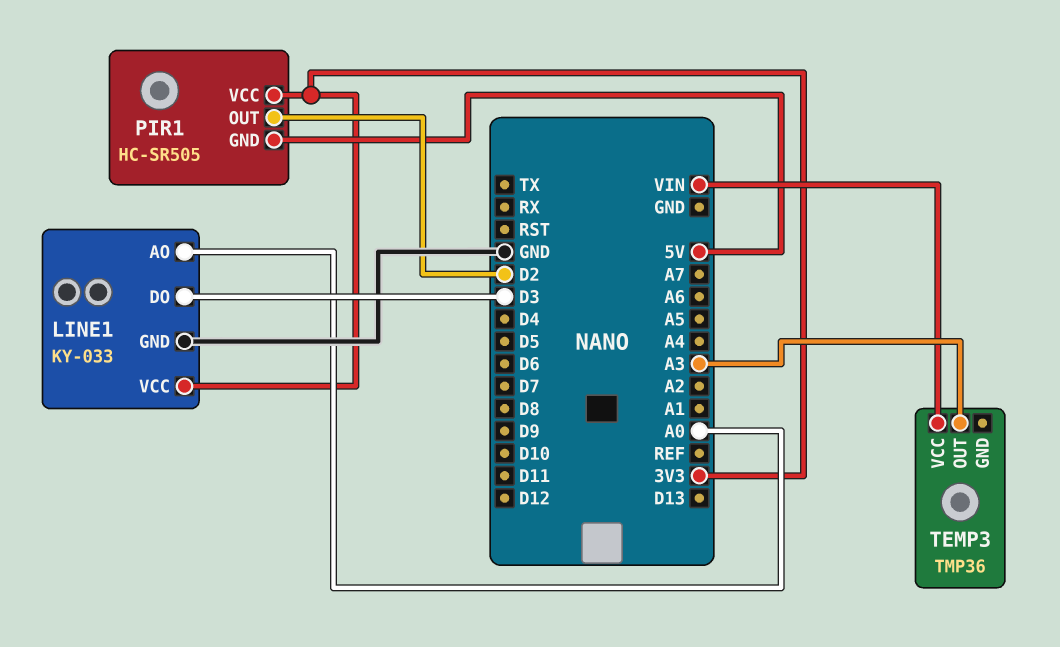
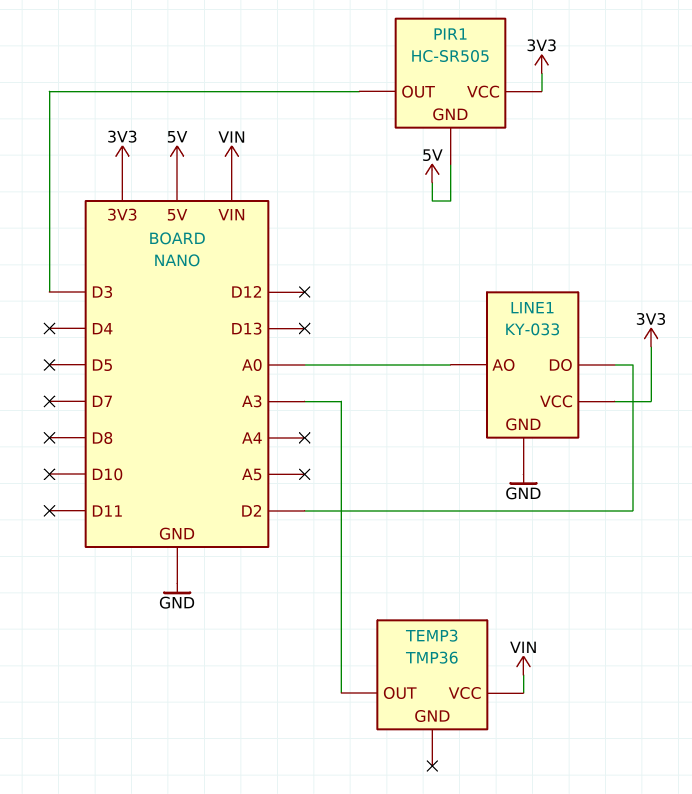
LINE1 pin DO: D3 -> D2
PIR1 pin OUT: D2 -> D3

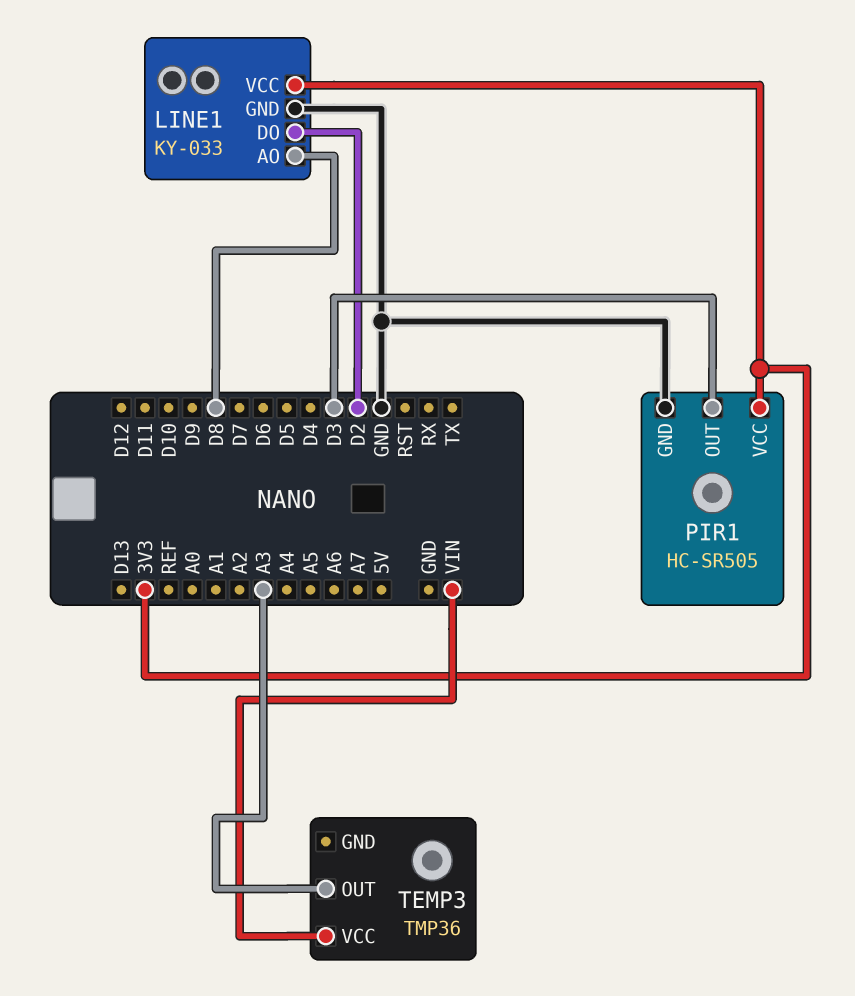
LINE1 pin AO: A0 -> D8
PIR1 pin GND: 5V -> GND

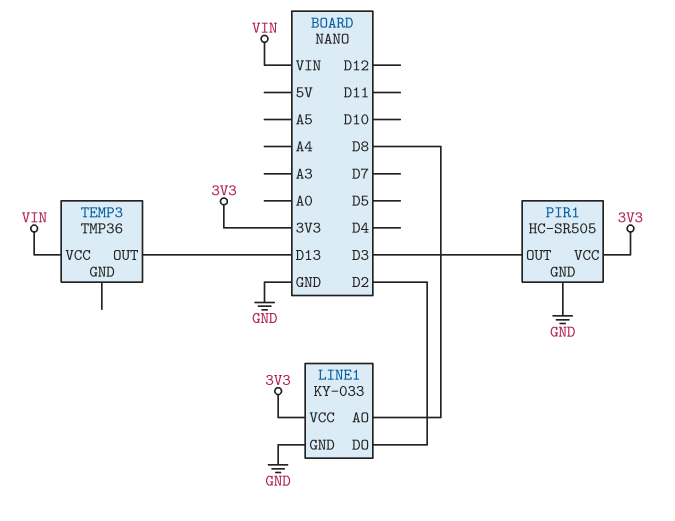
TEMP3 pin OUT: A3 -> D13

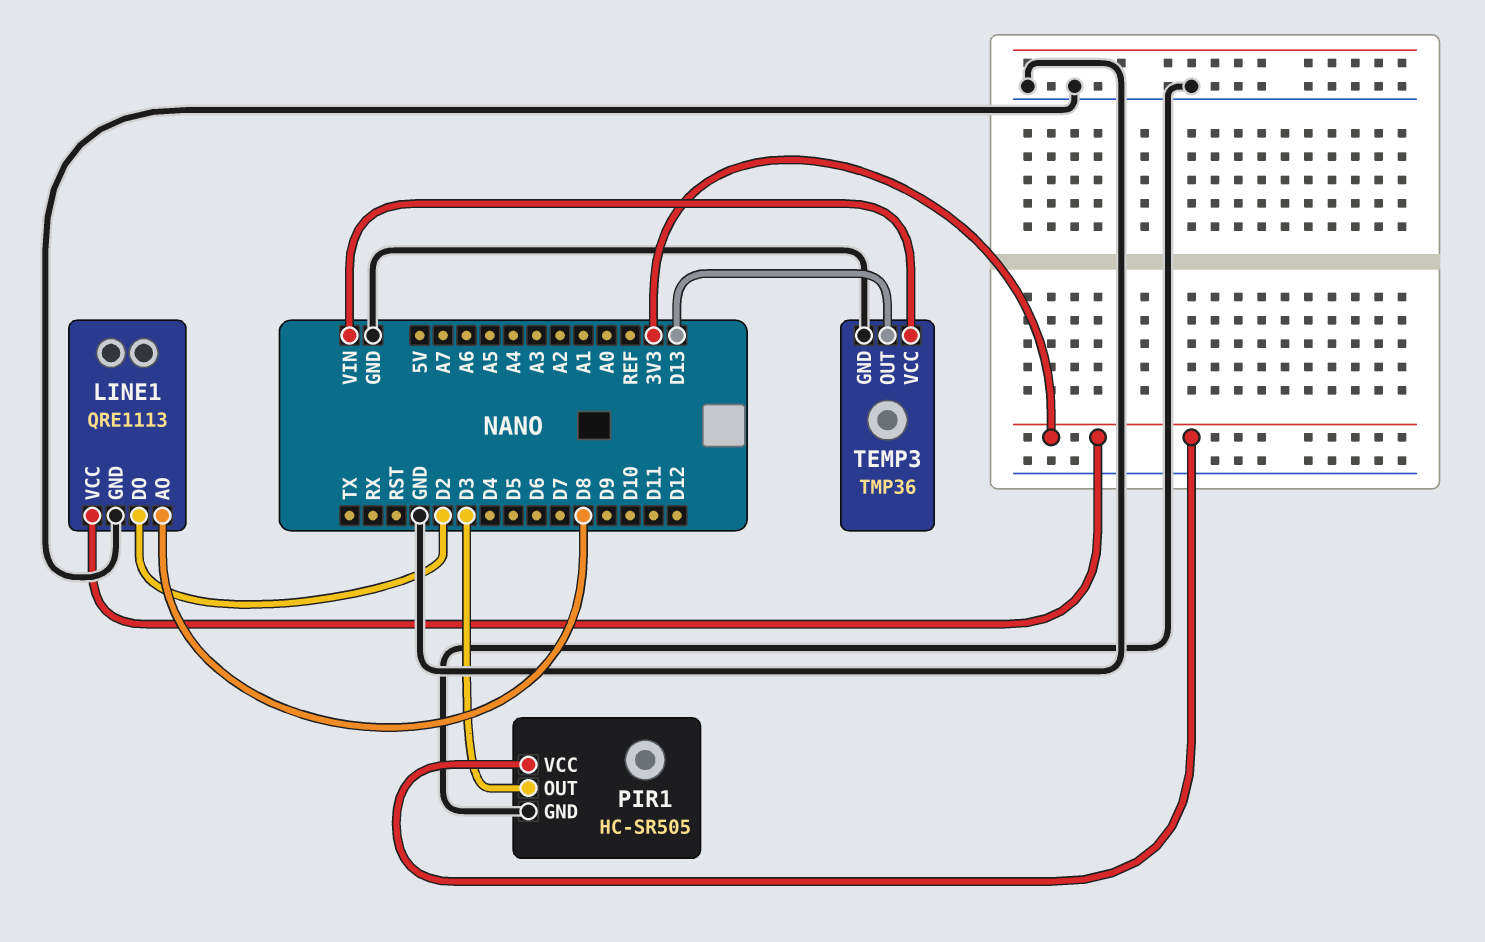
LINE1: KY-033 -> QRE1113
TEMP3 pin GND: none -> GND

